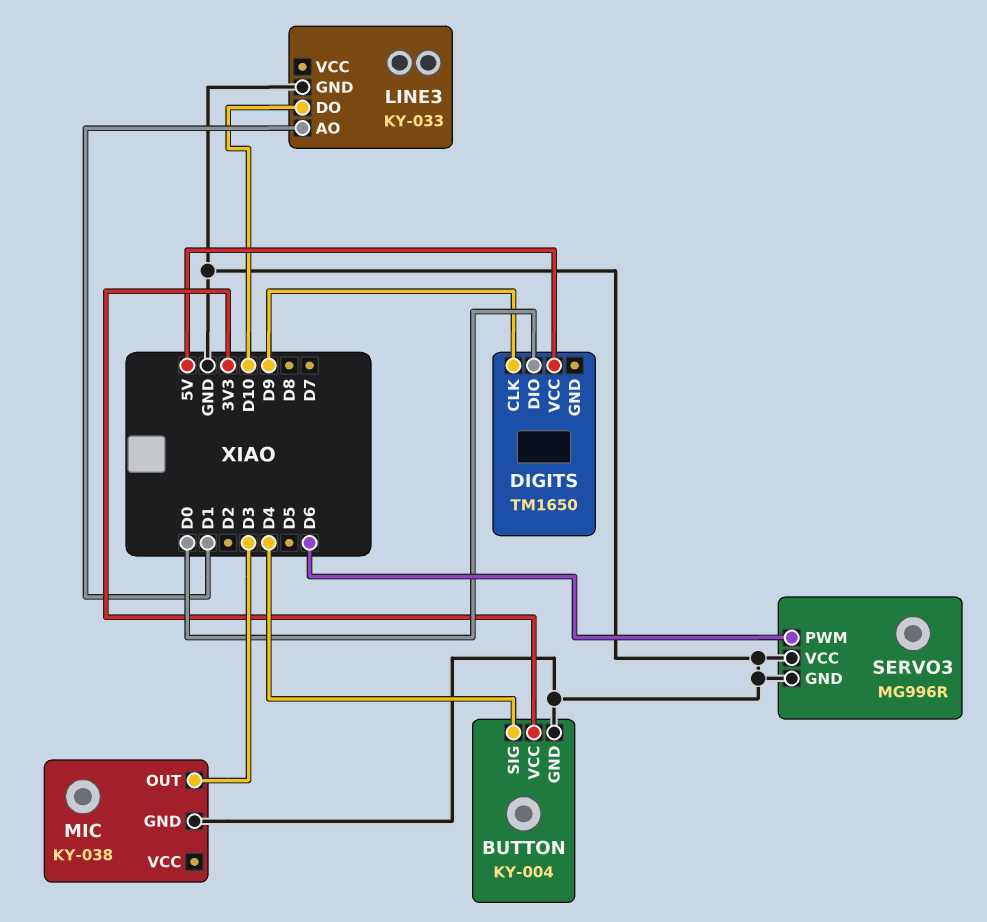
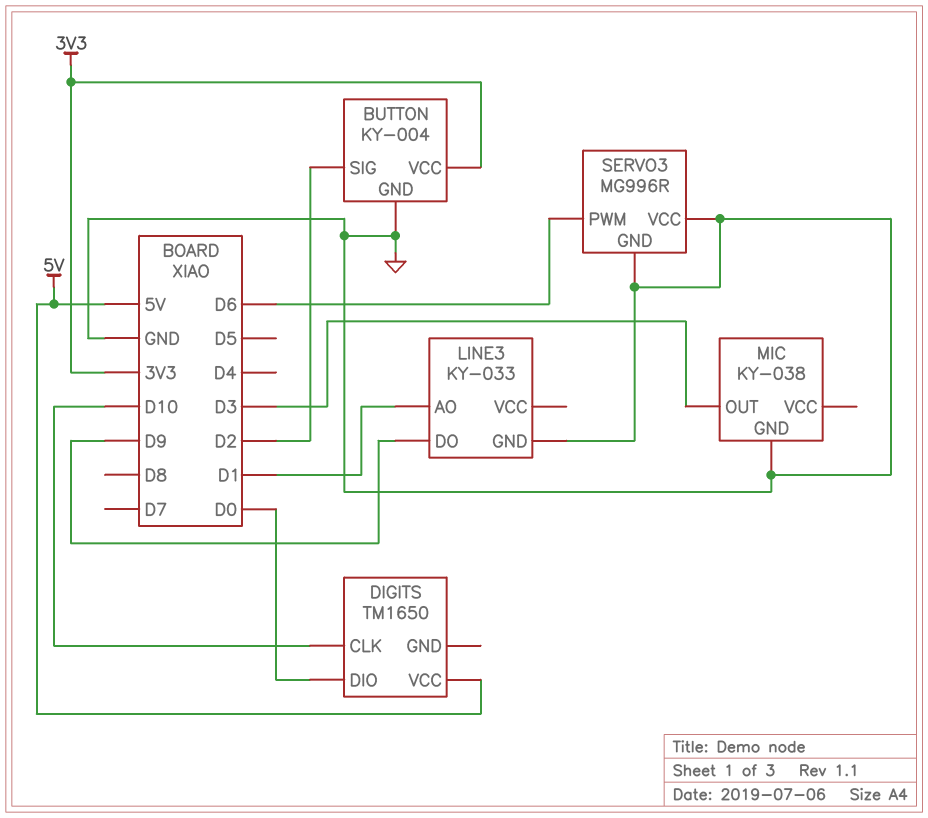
BUTTON pin SIG: D4 -> D2
DIGITS pin CLK: D9 -> D10
LINE3 pin DO: D10 -> D9

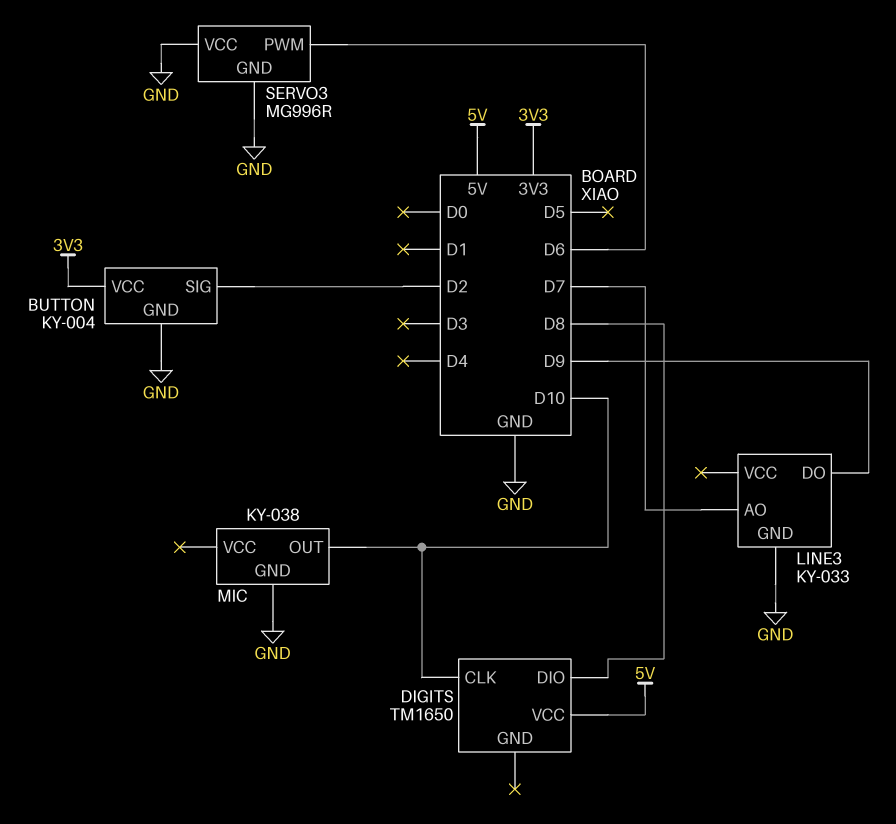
DIGITS pin DIO: D0 -> D8
LINE3 pin AO: D1 -> D7
MIC pin OUT: D3 -> D10

